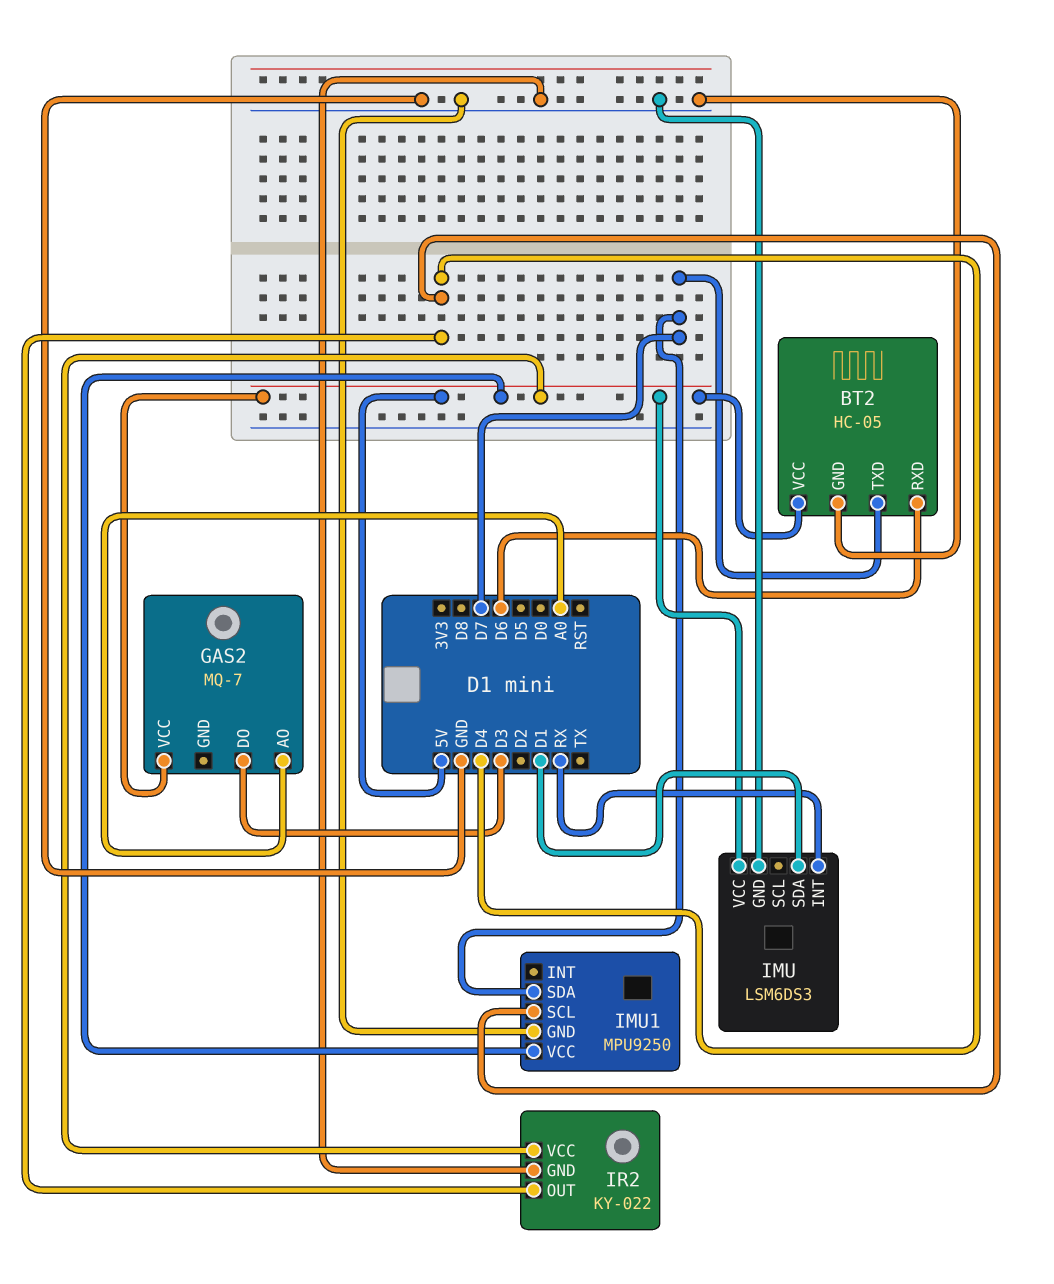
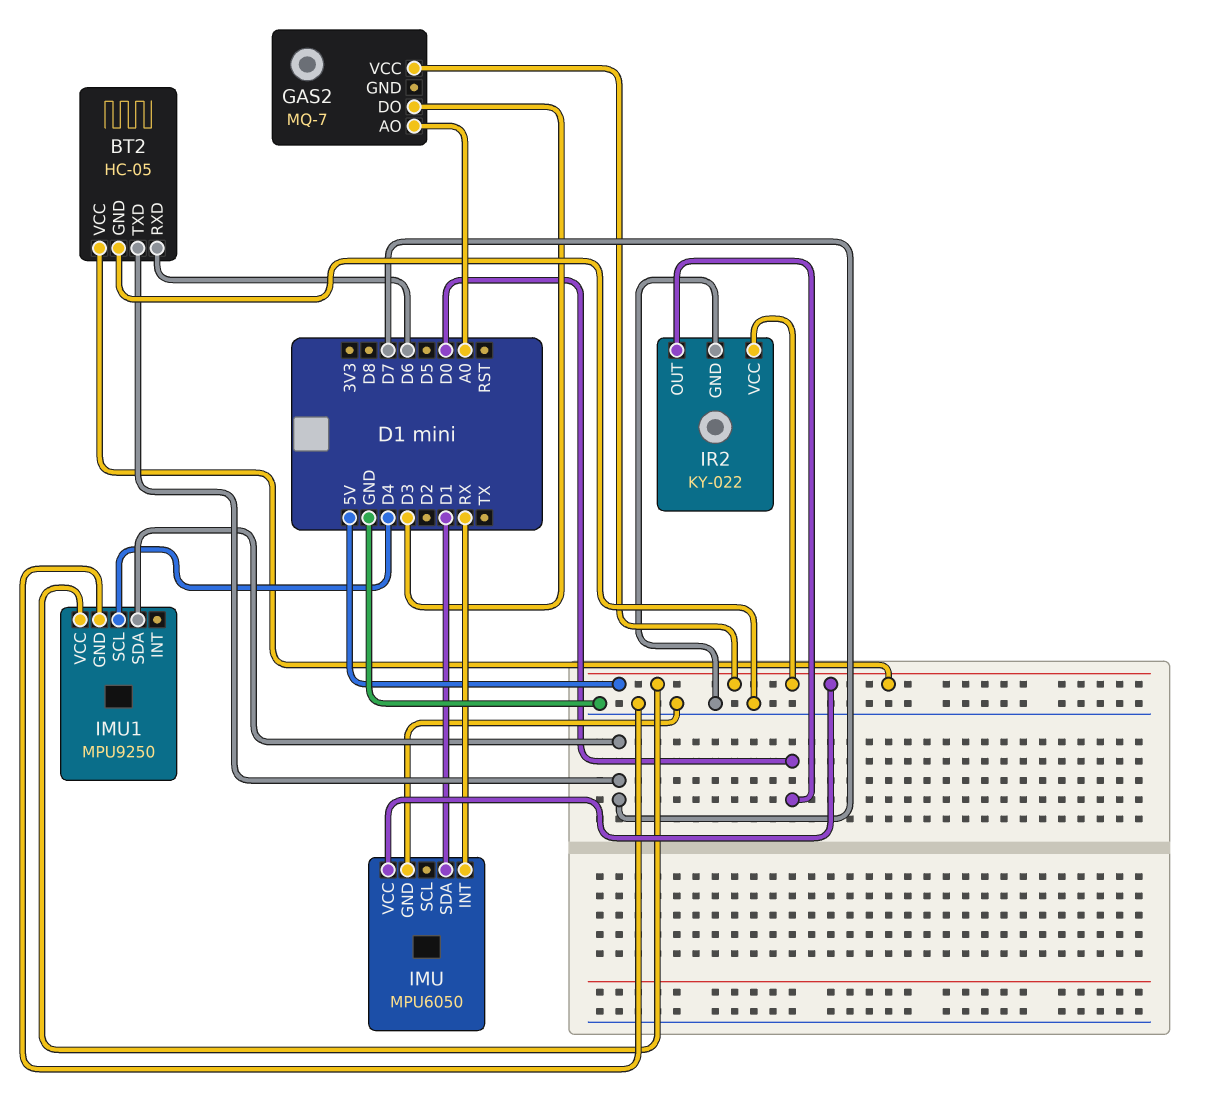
IMU: LSM6DS3 -> MPU6050
IR2 pin OUT: D4 -> D0

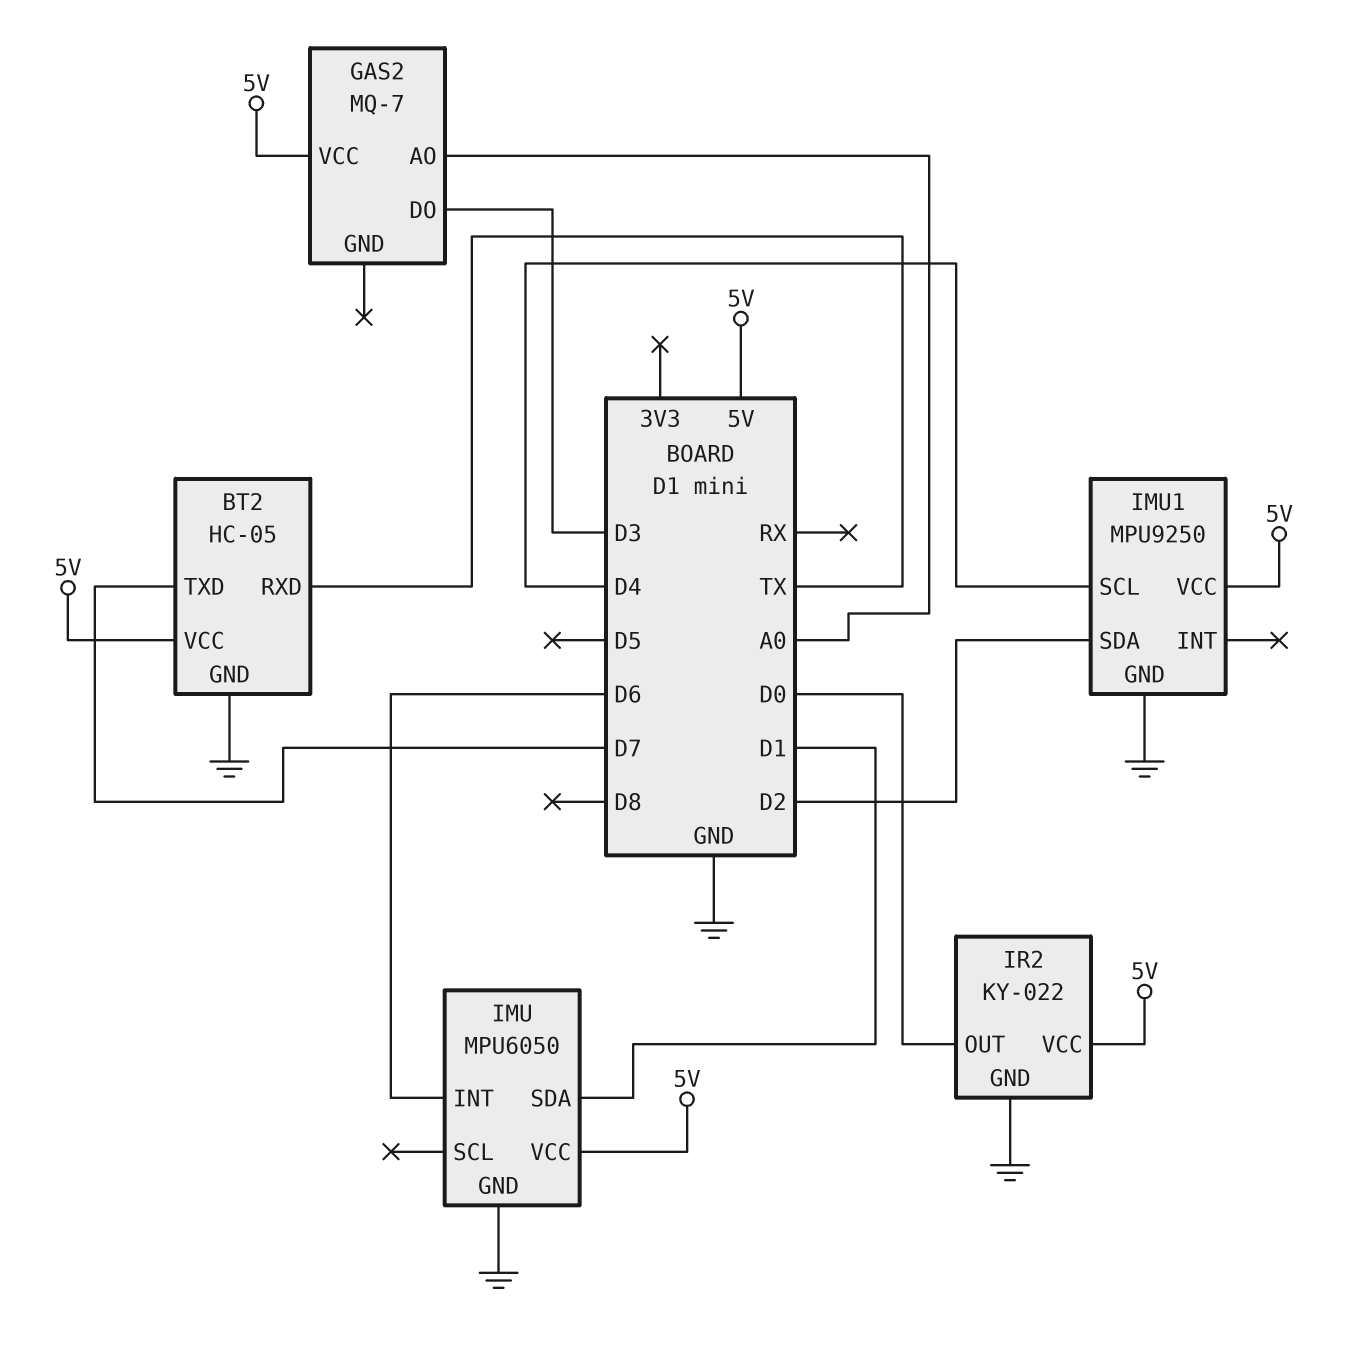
BT2 pin RXD: D6 -> TX
IMU pin INT: RX -> D6
IMU1 pin SDA: D7 -> D2

